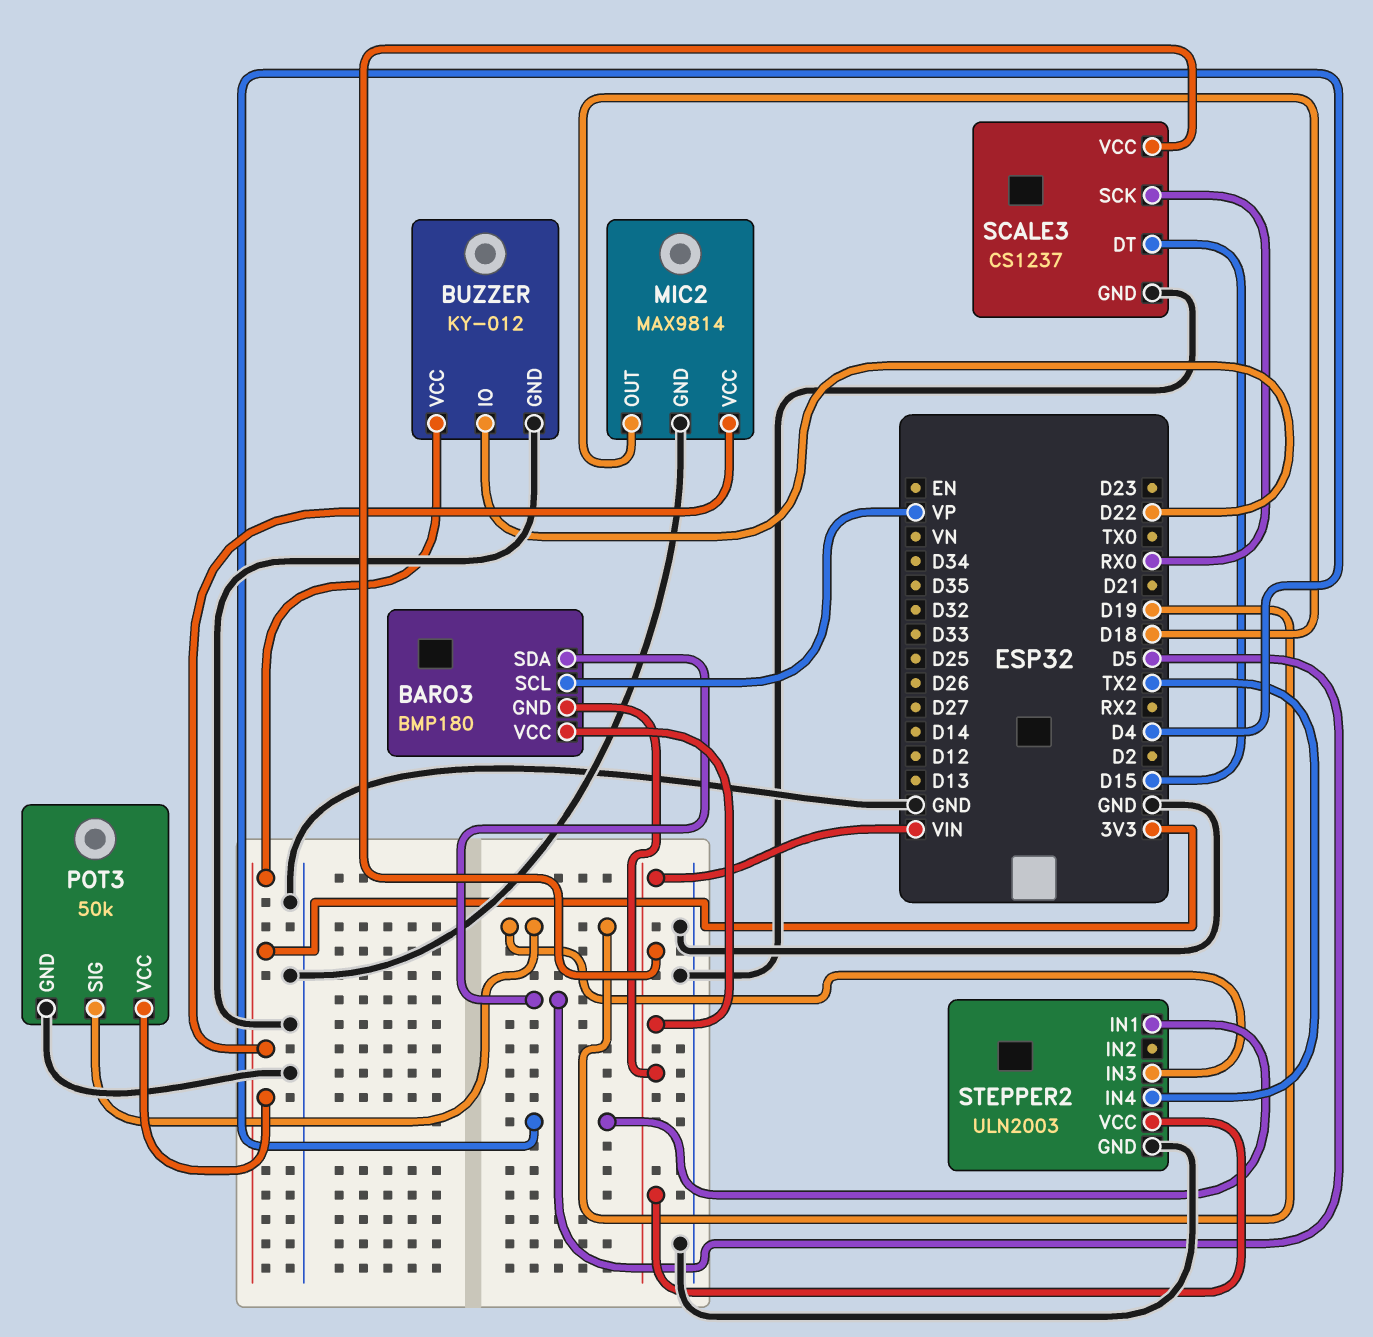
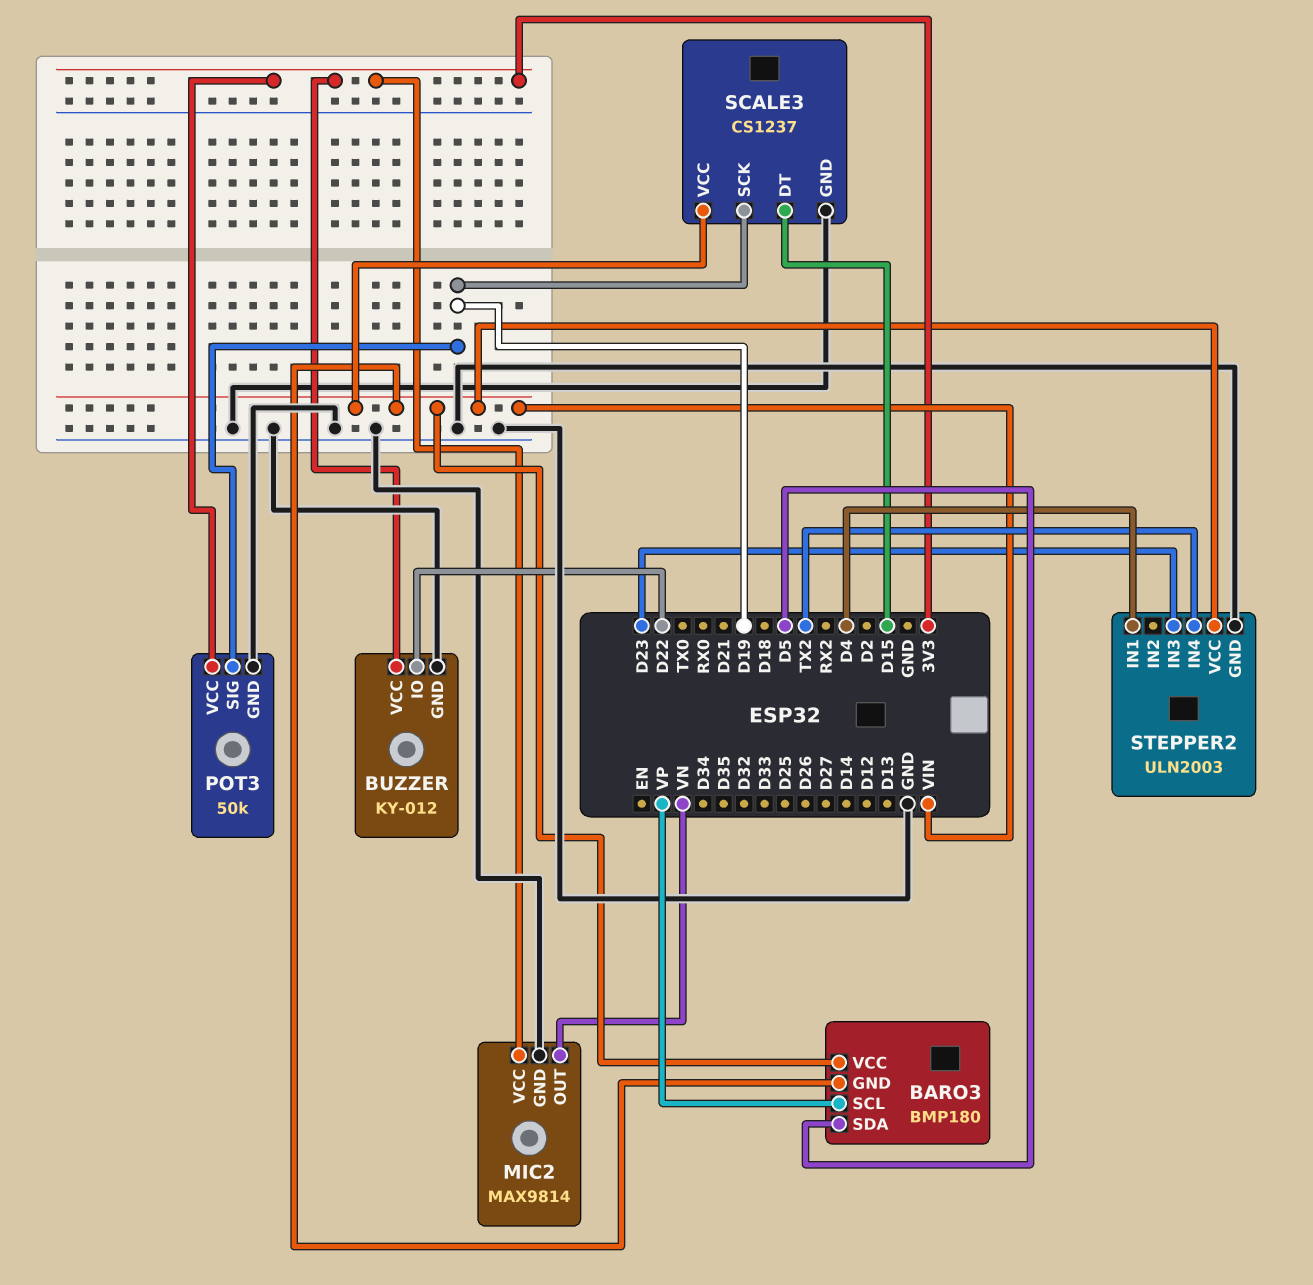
MIC2 pin OUT: D18 -> VN
SCALE3 pin SCK: RX0 -> D19
STEPPER2 pin IN3: D19 -> D23

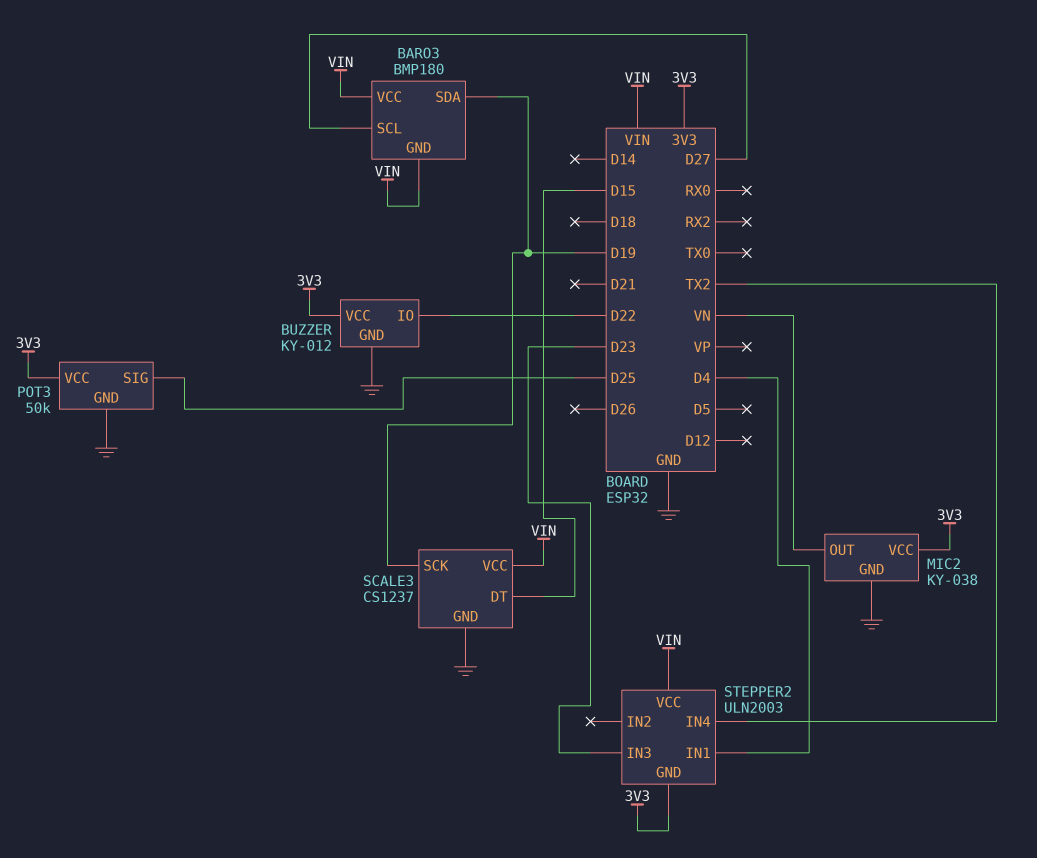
BARO3 pin SCL: VP -> D27
BARO3 pin SDA: D5 -> D19
MIC2: MAX9814 -> KY-038
POT3 pin SIG: D19 -> D25
STEPPER2 pin GND: GND -> 3V3

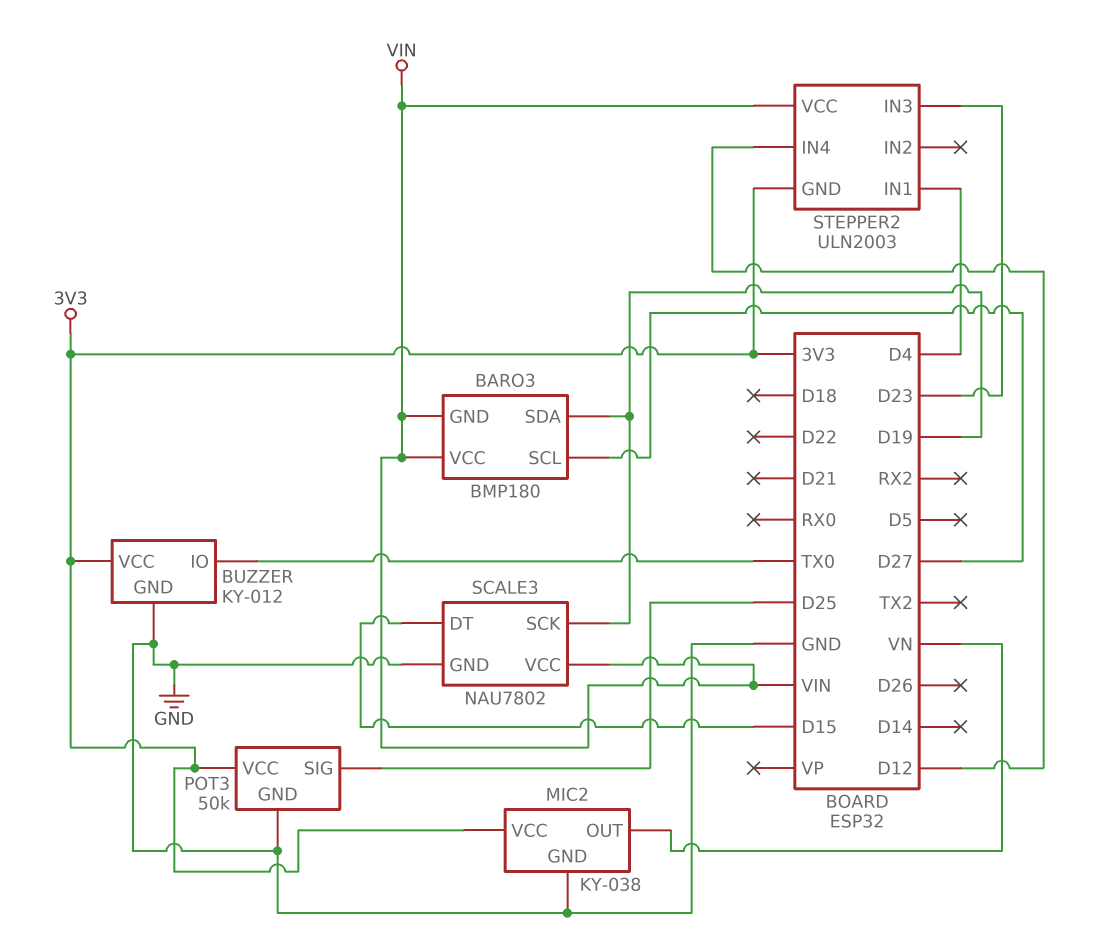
BUZZER pin IO: D22 -> TX0
SCALE3: CS1237 -> NAU7802
STEPPER2 pin IN4: TX2 -> D12

